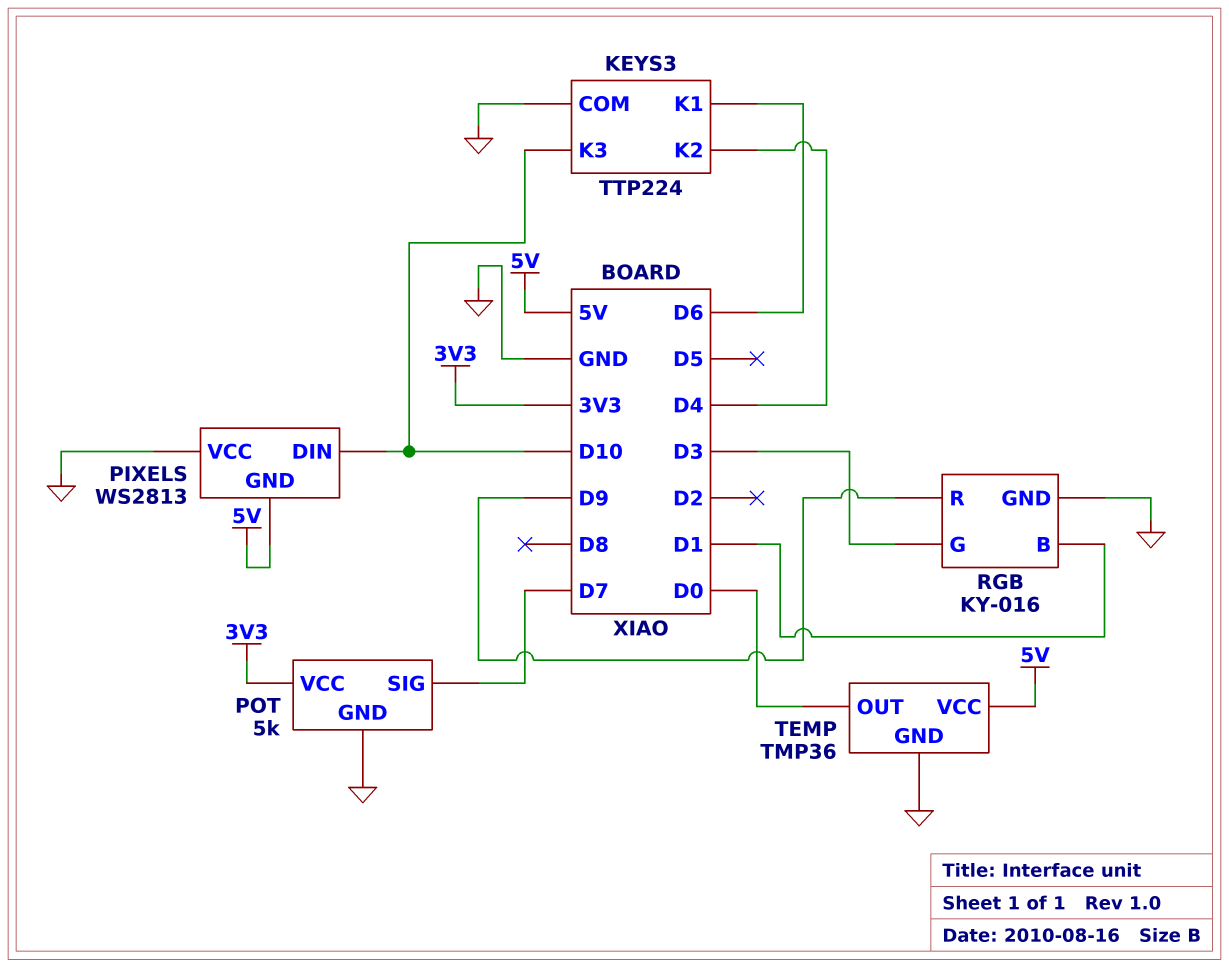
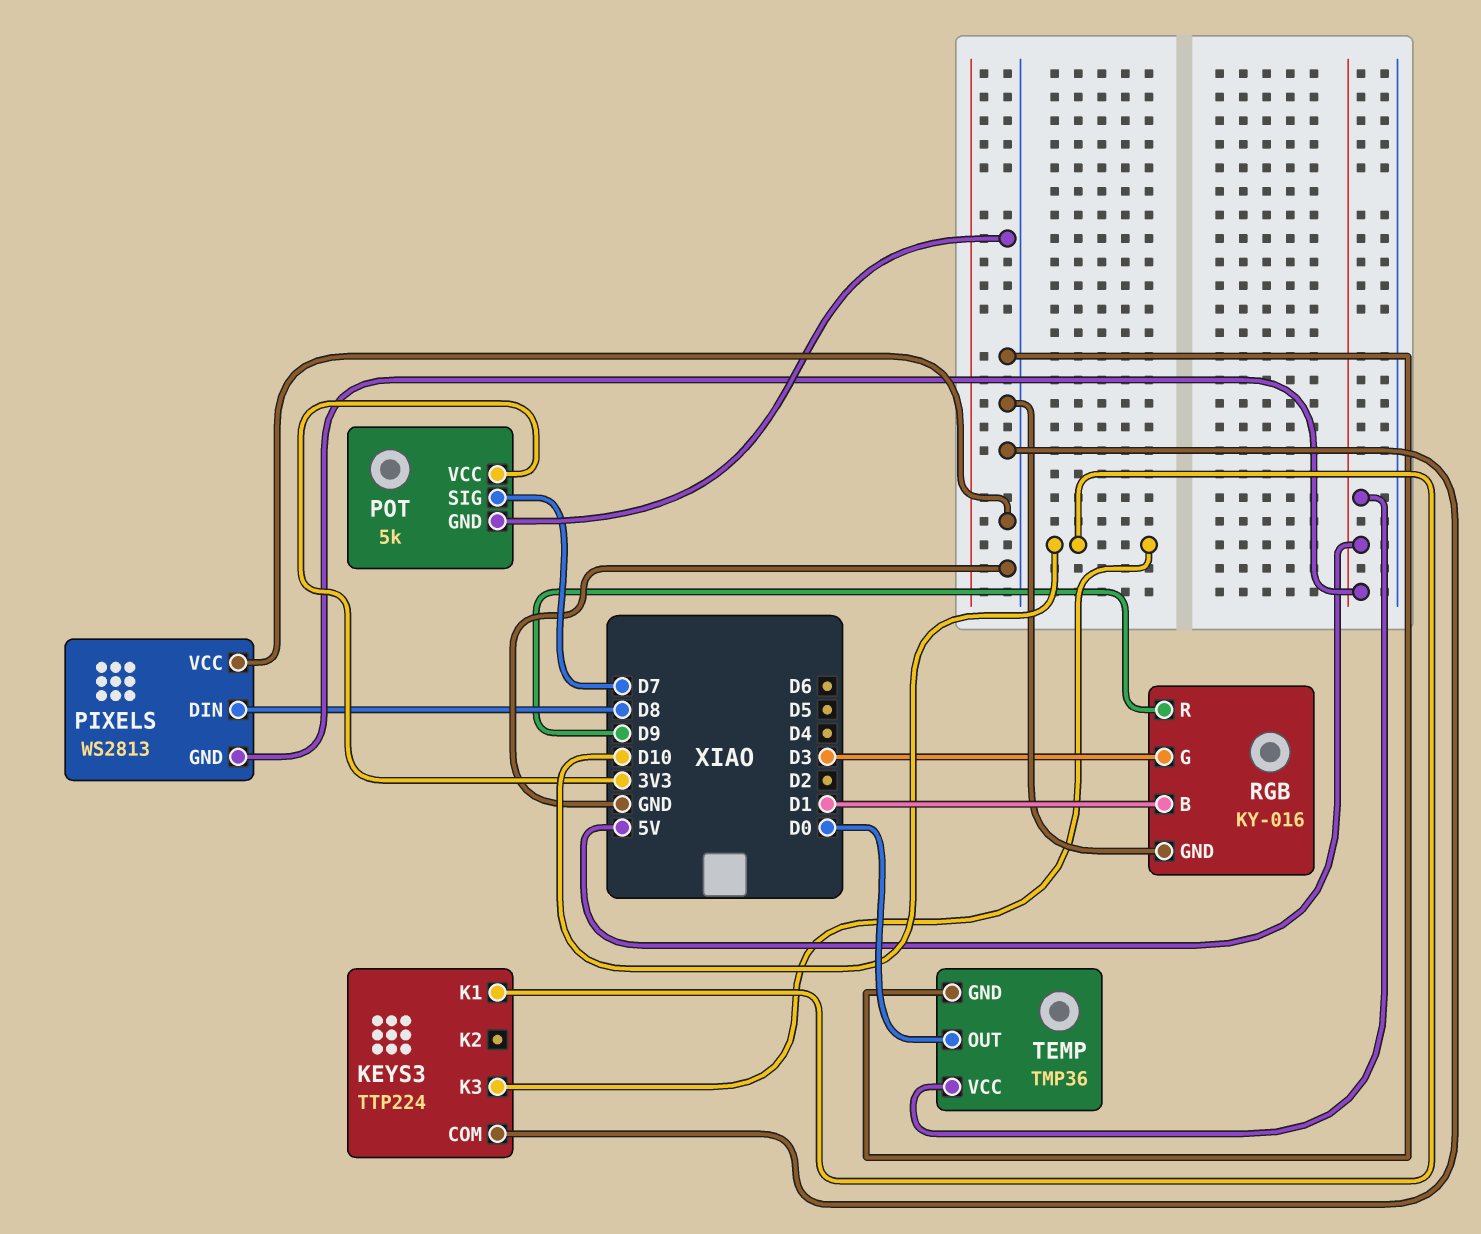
KEYS3 pin K1: D6 -> D10
KEYS3 pin K2: D4 -> none
PIXELS pin DIN: D10 -> D8

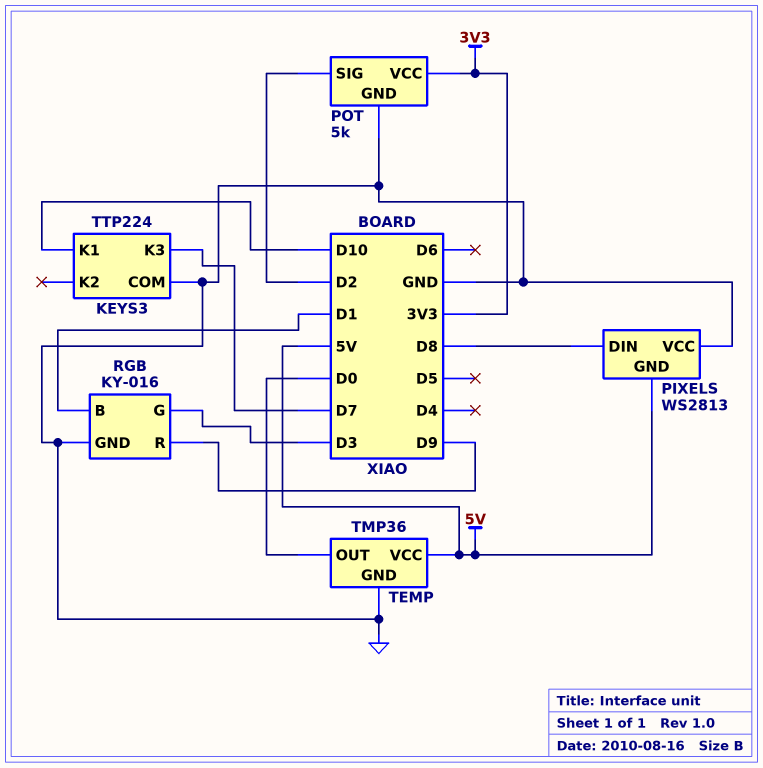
KEYS3 pin K3: D10 -> D7
POT pin SIG: D7 -> D2

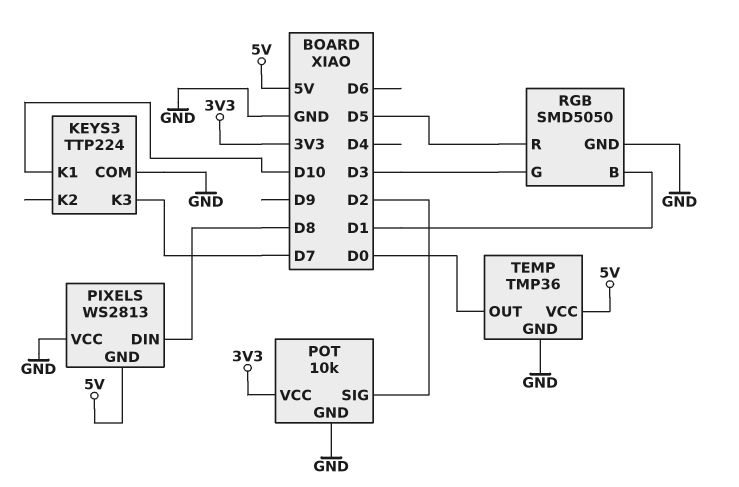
POT: 5k -> 10k
RGB: KY-016 -> SMD5050
RGB pin R: D9 -> D5

